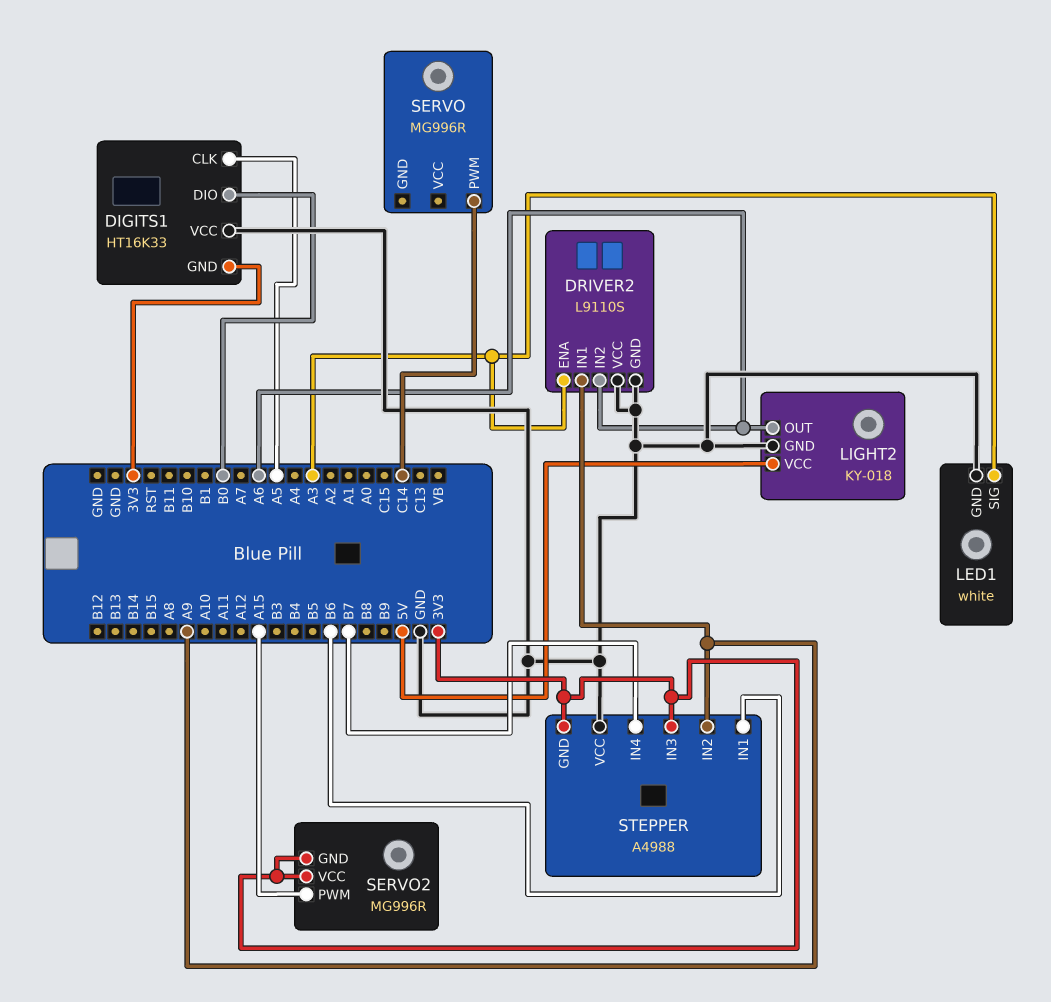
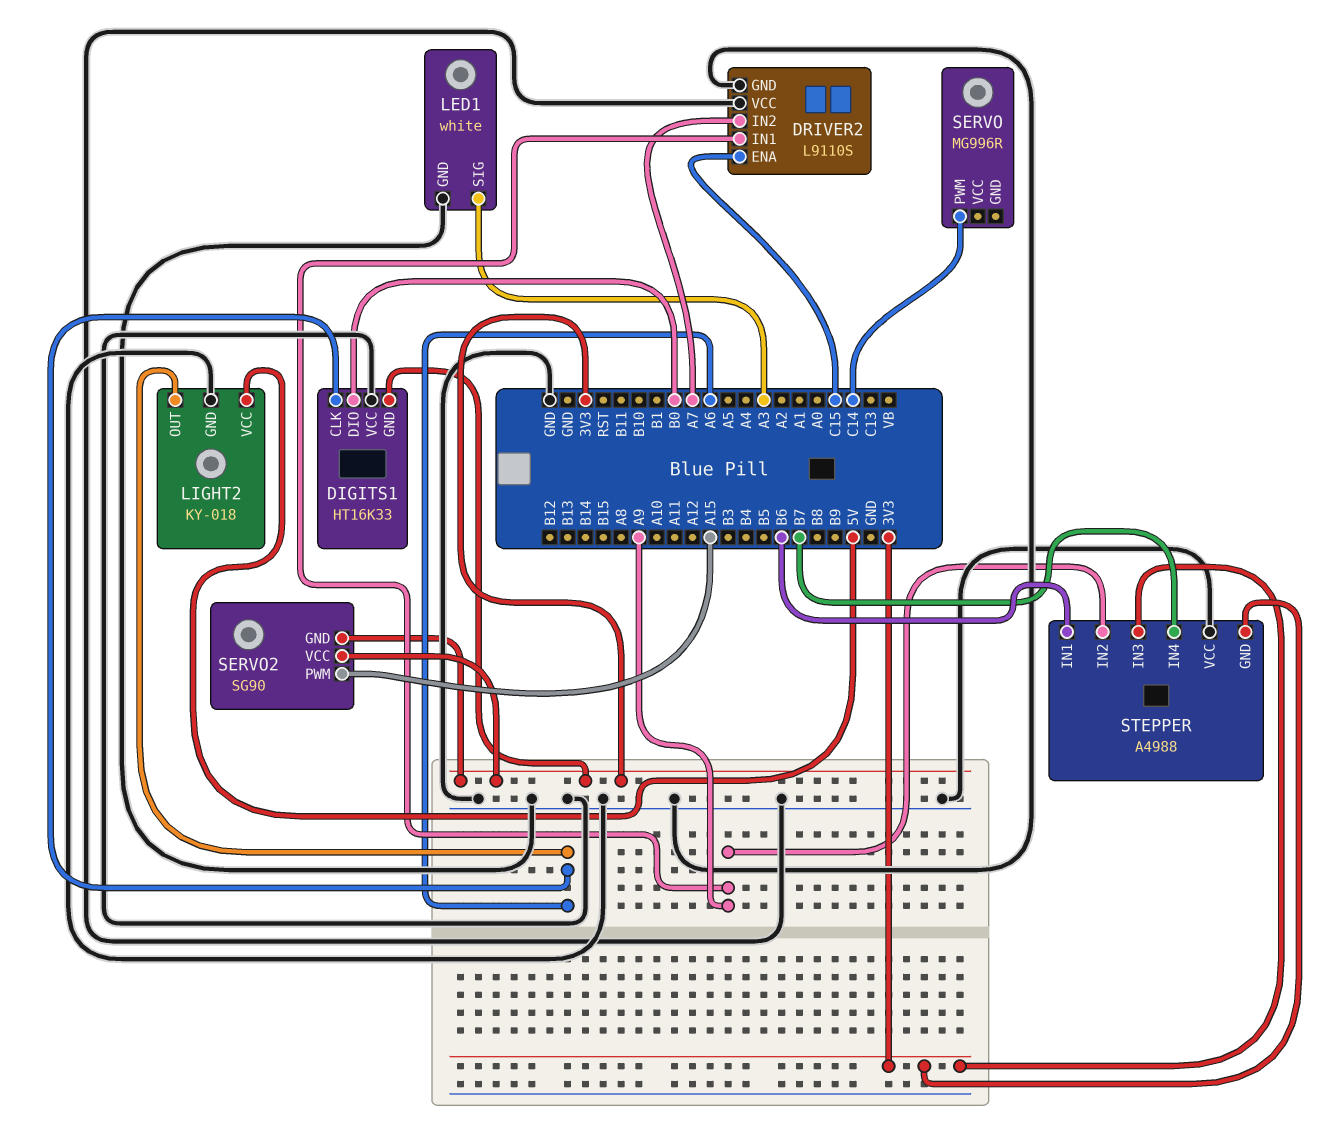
DIGITS1 pin CLK: A5 -> A6
DRIVER2 pin ENA: A3 -> C15
DRIVER2 pin IN2: A6 -> A7
SERVO2: MG996R -> SG90

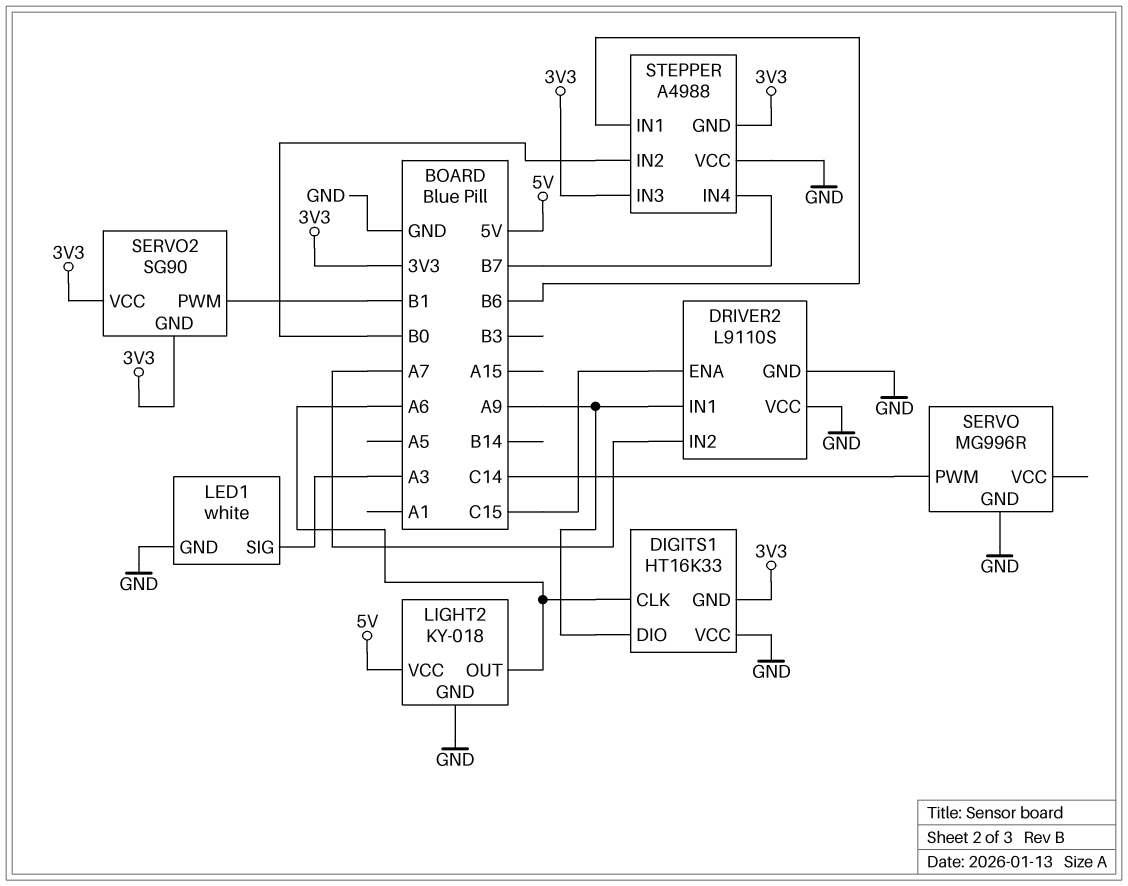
DIGITS1 pin DIO: B0 -> A9
SERVO pin GND: none -> GND
SERVO2 pin PWM: A15 -> B1
STEPPER pin IN2: A9 -> B0

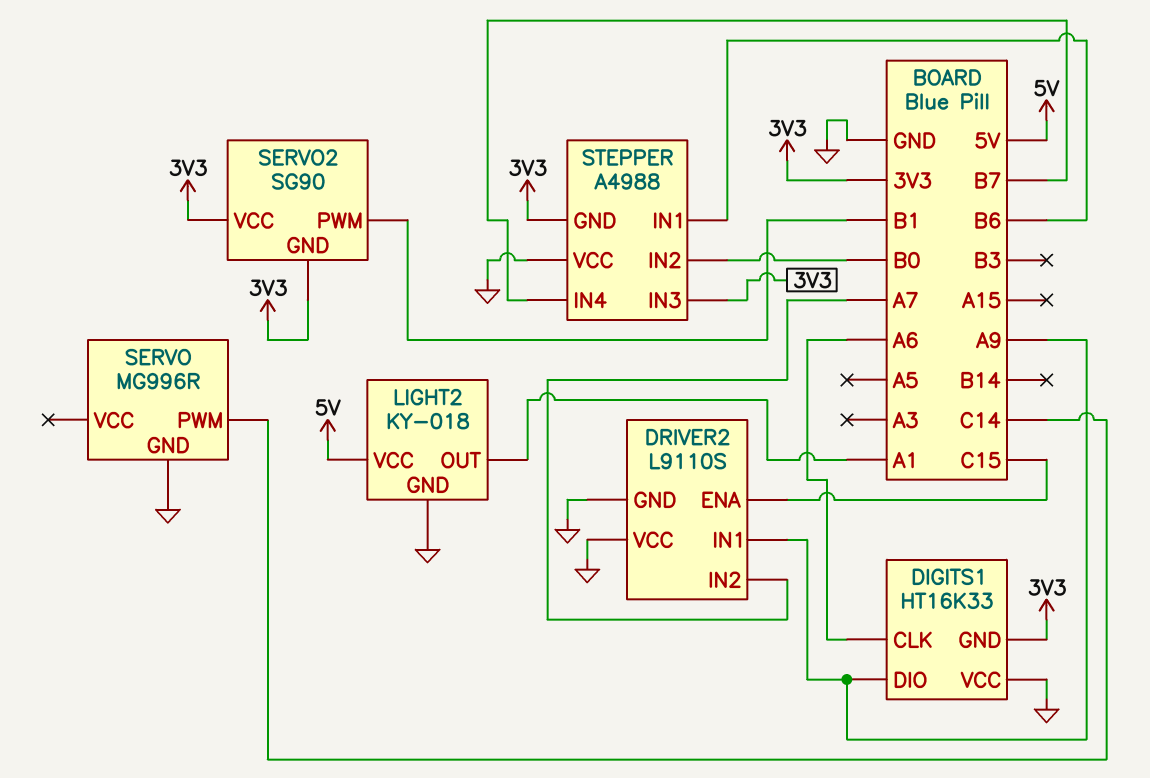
LED1: white -> none
LED1 pin GND: GND -> none
LED1 pin SIG: A3 -> none
LIGHT2 pin OUT: A6 -> A1

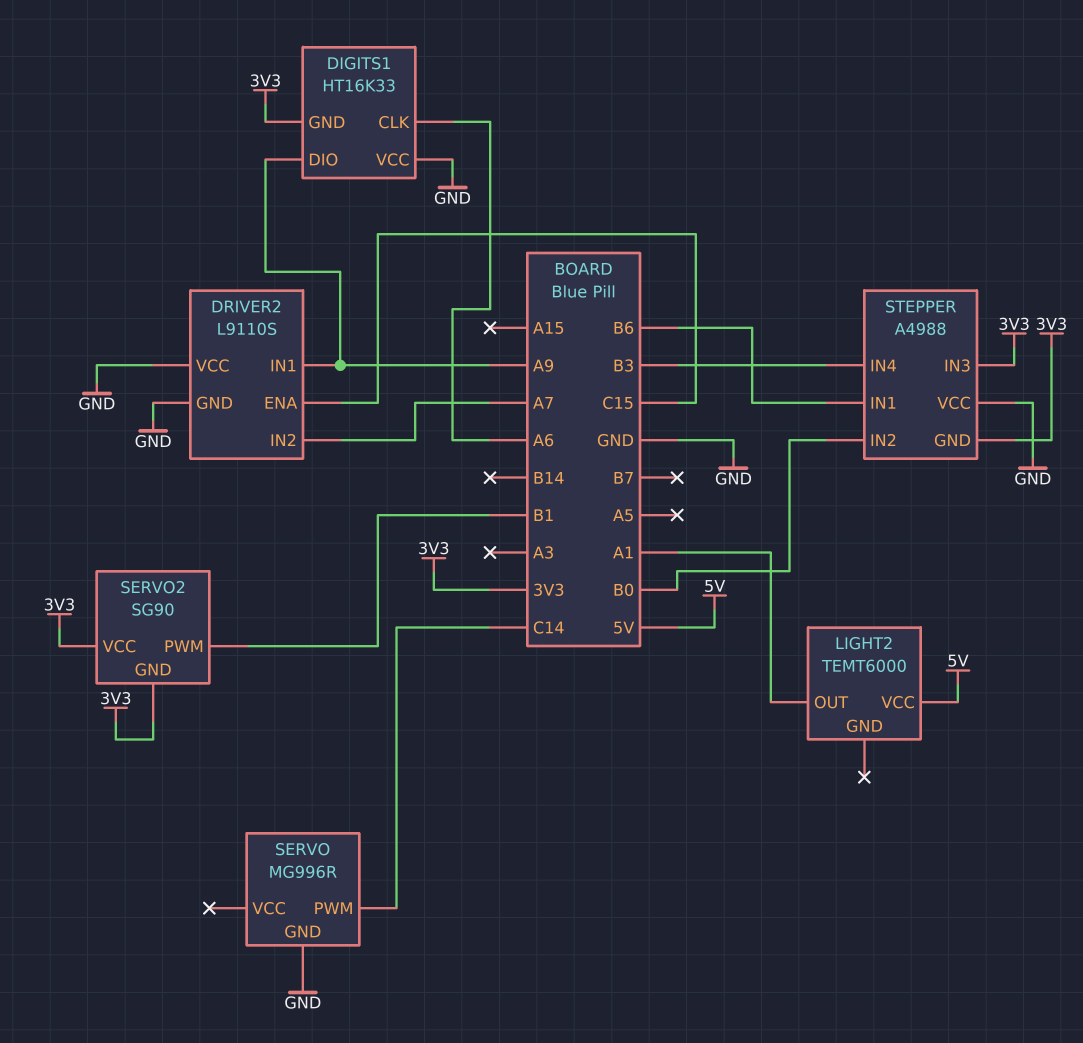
LIGHT2: KY-018 -> TEMT6000
LIGHT2 pin GND: GND -> none
STEPPER pin IN4: B7 -> B3

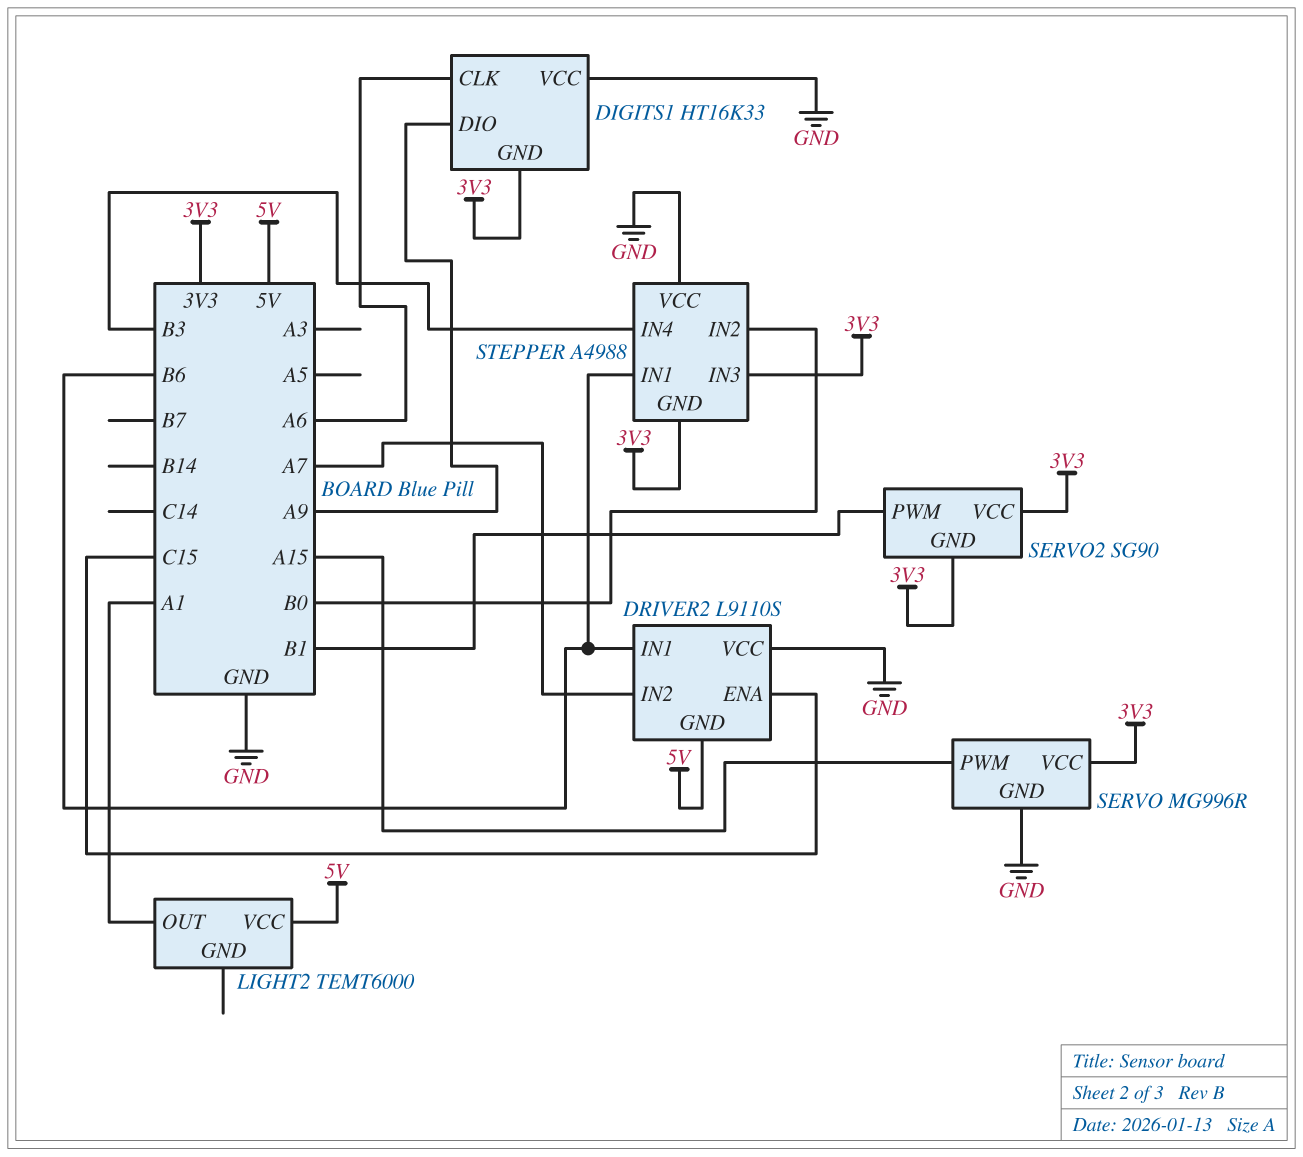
DRIVER2 pin GND: GND -> 5V
DRIVER2 pin IN1: A9 -> B6
SERVO pin PWM: C14 -> A15
SERVO pin VCC: none -> 3V3

